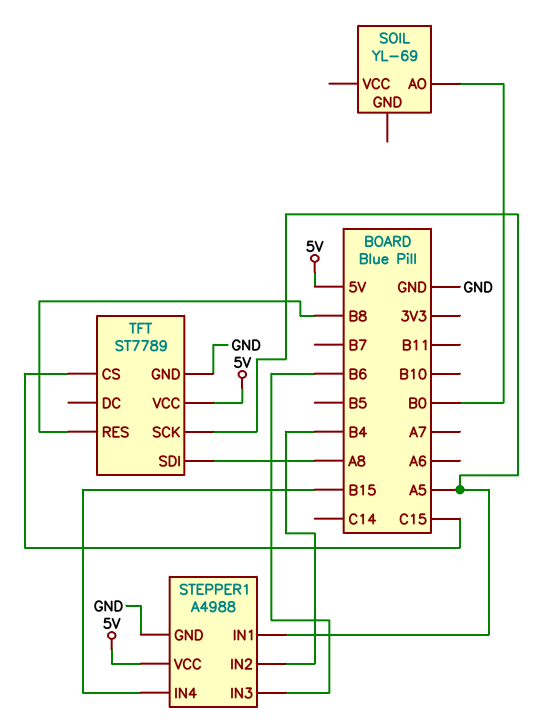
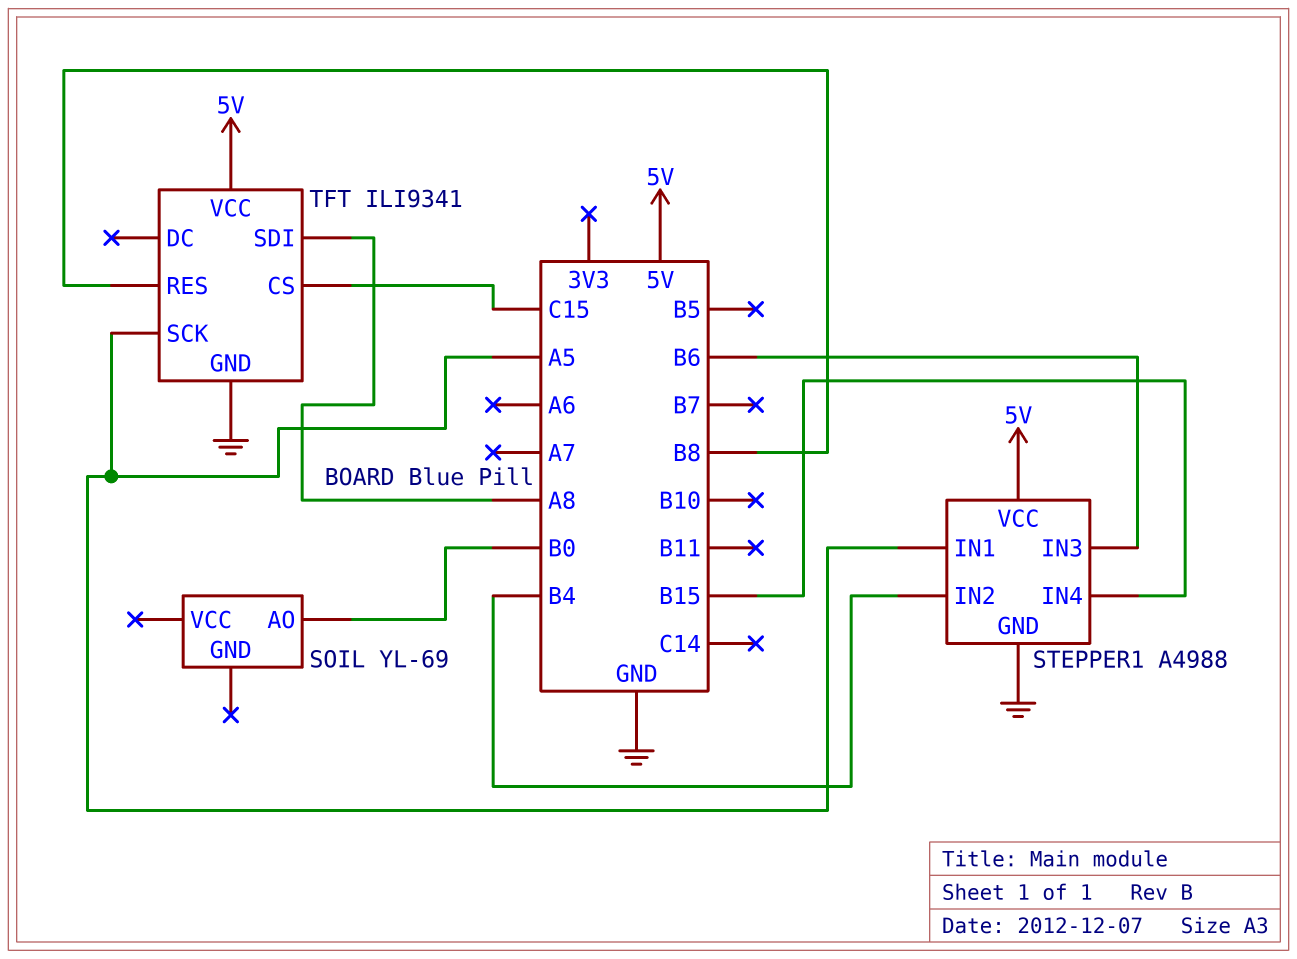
TFT: ST7789 -> ILI9341

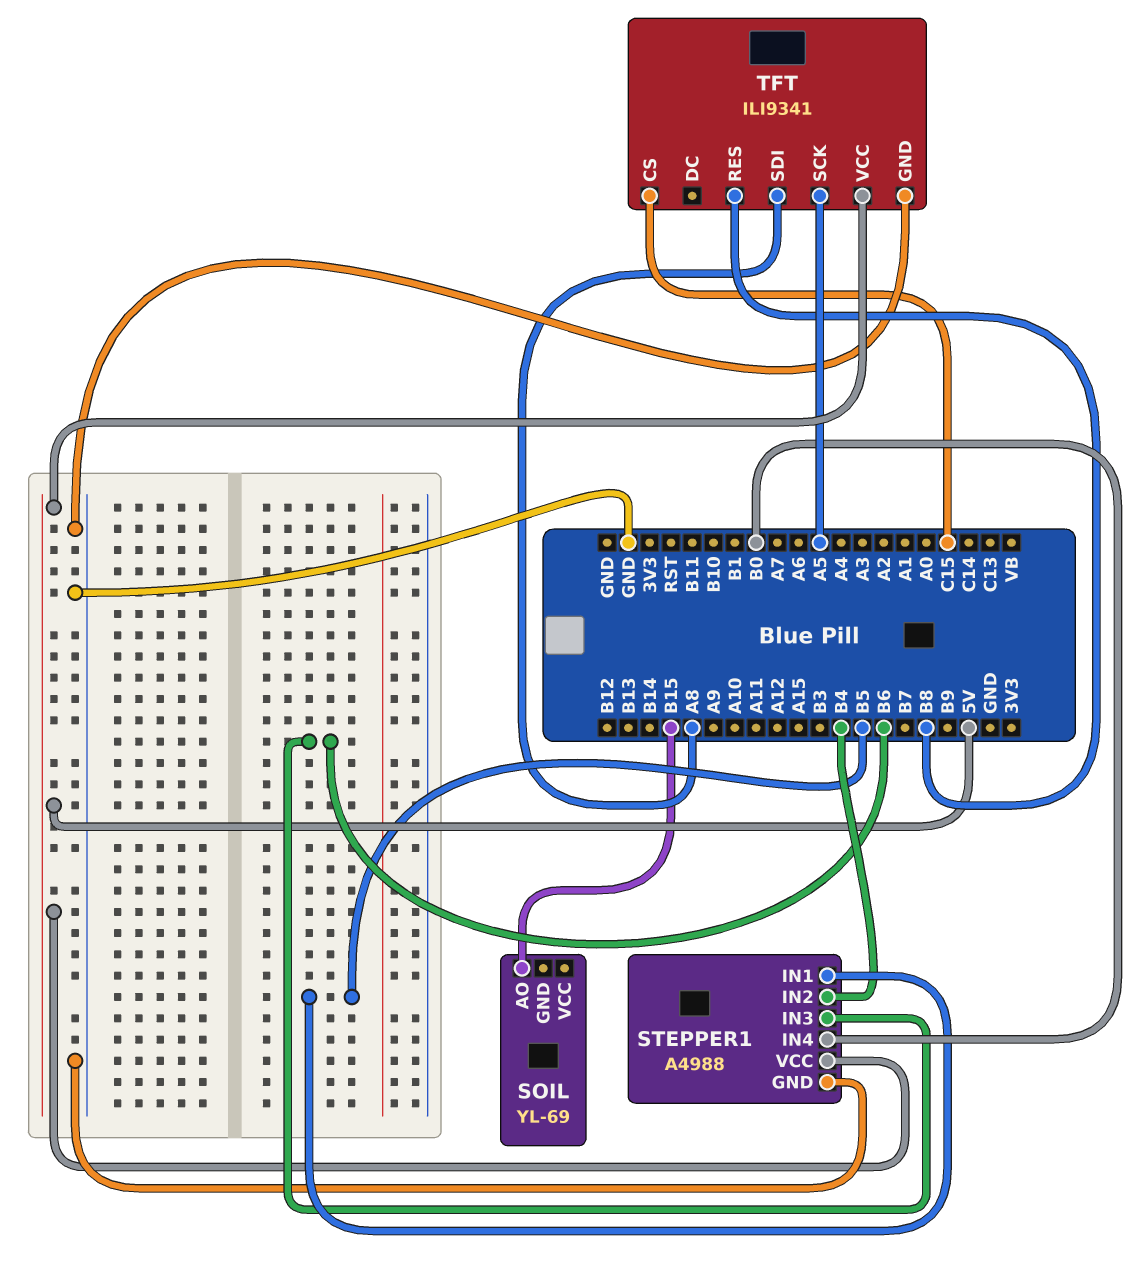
SOIL pin AO: B0 -> B15
STEPPER1 pin IN1: A5 -> B5
STEPPER1 pin IN4: B15 -> B0

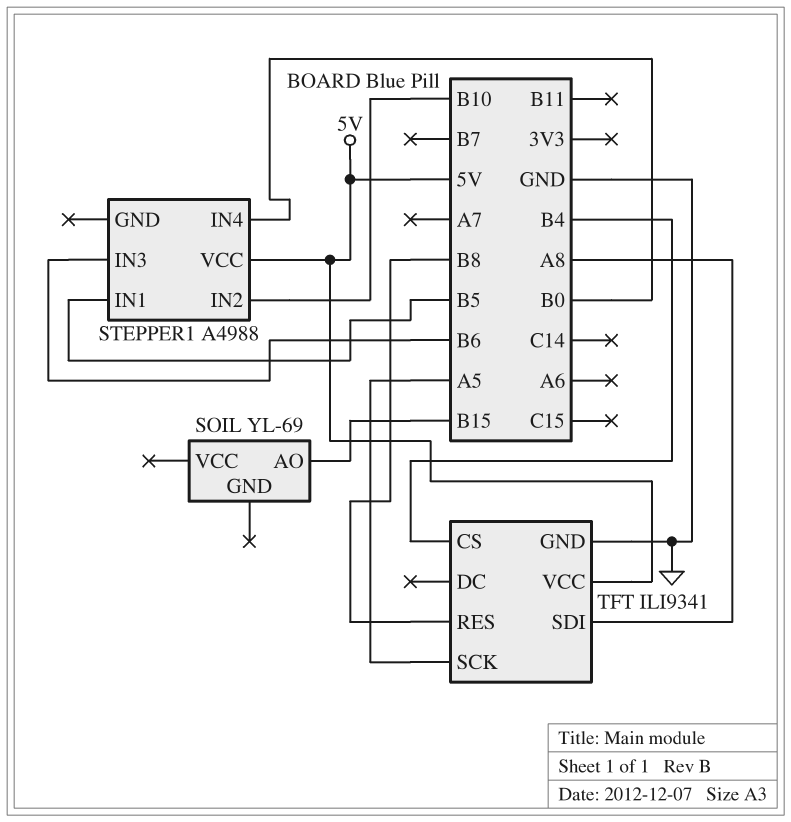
STEPPER1 pin GND: GND -> none
STEPPER1 pin IN2: B4 -> B10
TFT pin CS: C15 -> B4

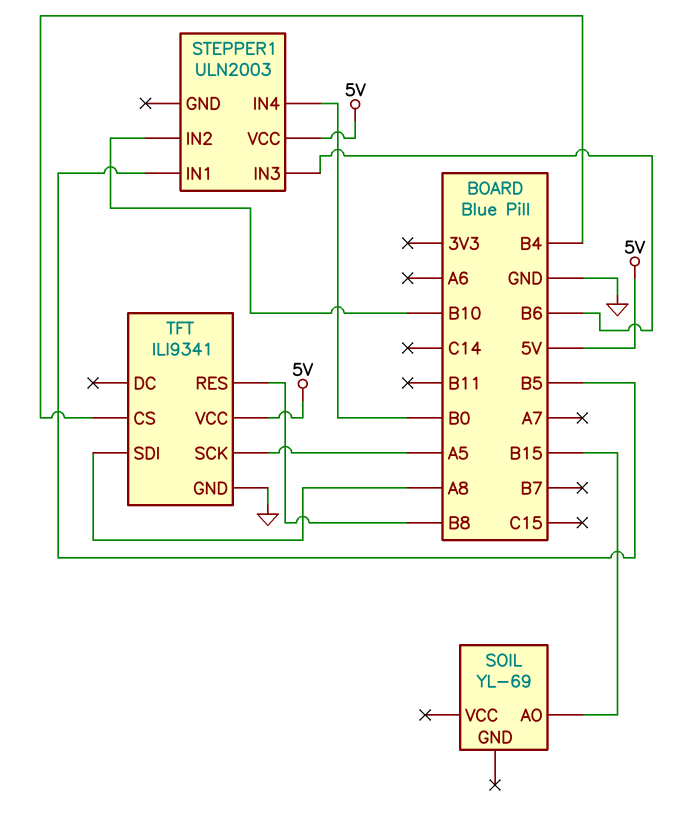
STEPPER1: A4988 -> ULN2003

